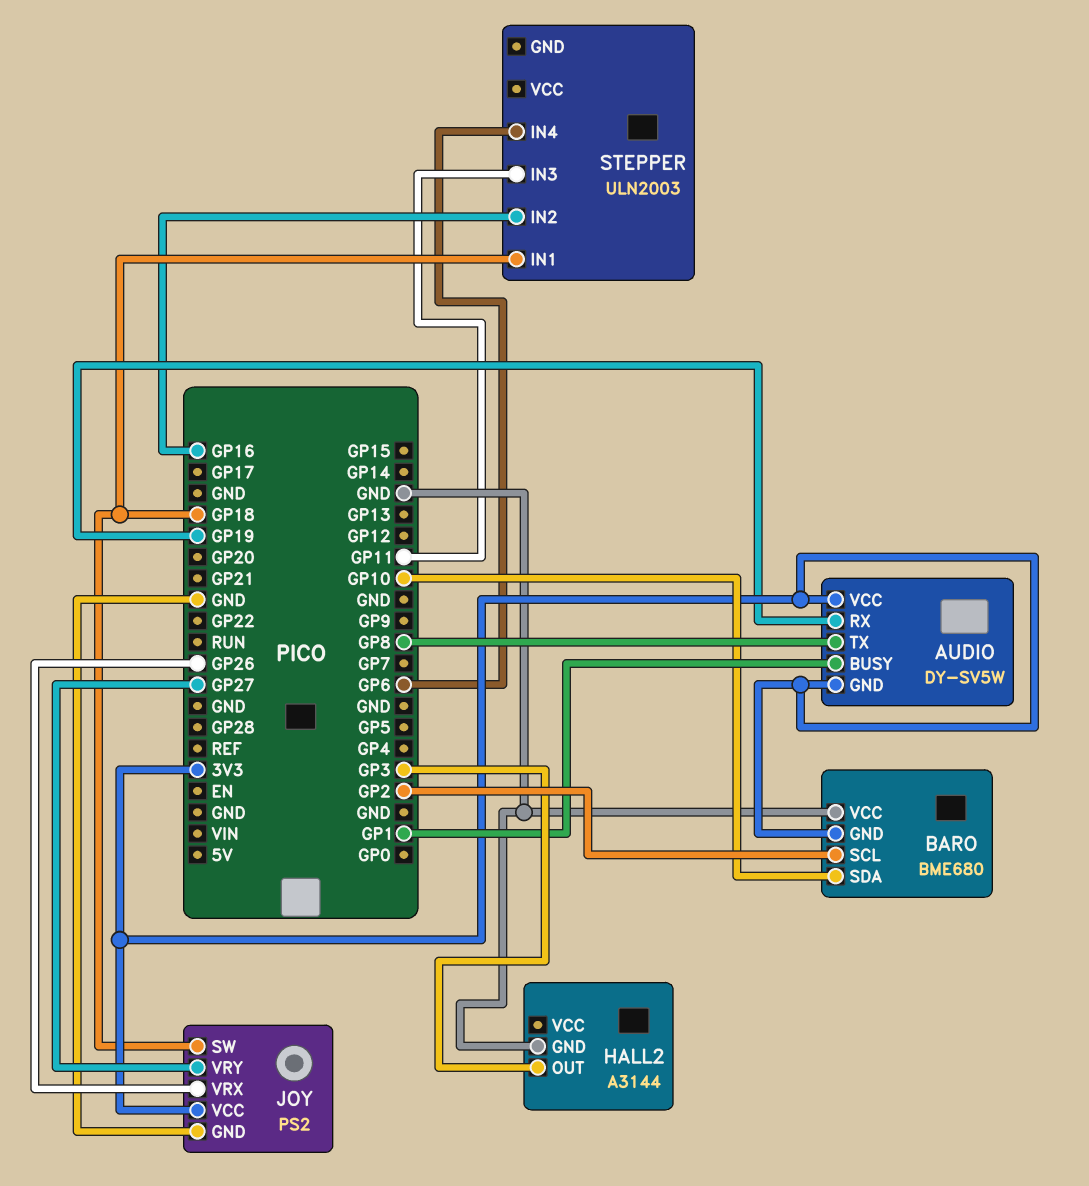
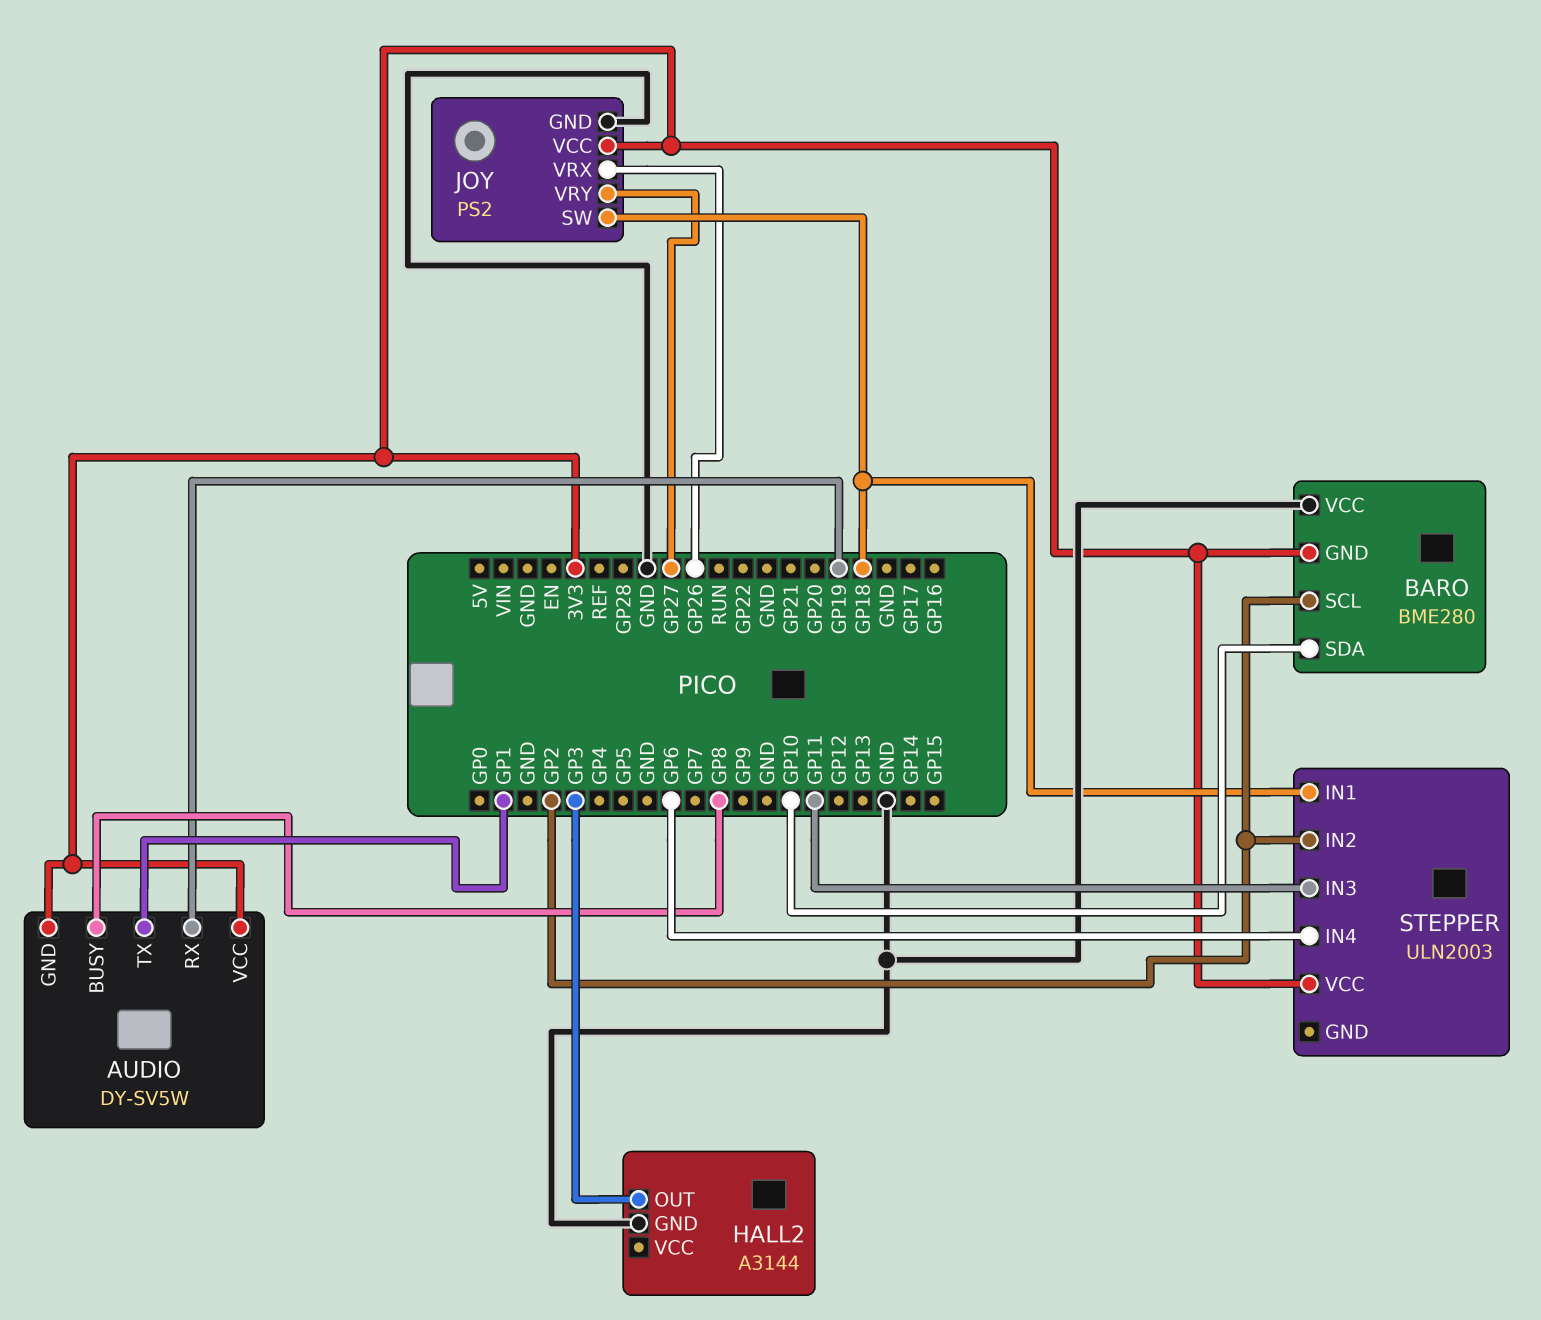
AUDIO pin BUSY: GP1 -> GP8
AUDIO pin TX: GP8 -> GP1
BARO: BME680 -> BME280
STEPPER pin IN2: GP16 -> GP2
STEPPER pin VCC: none -> 3V3

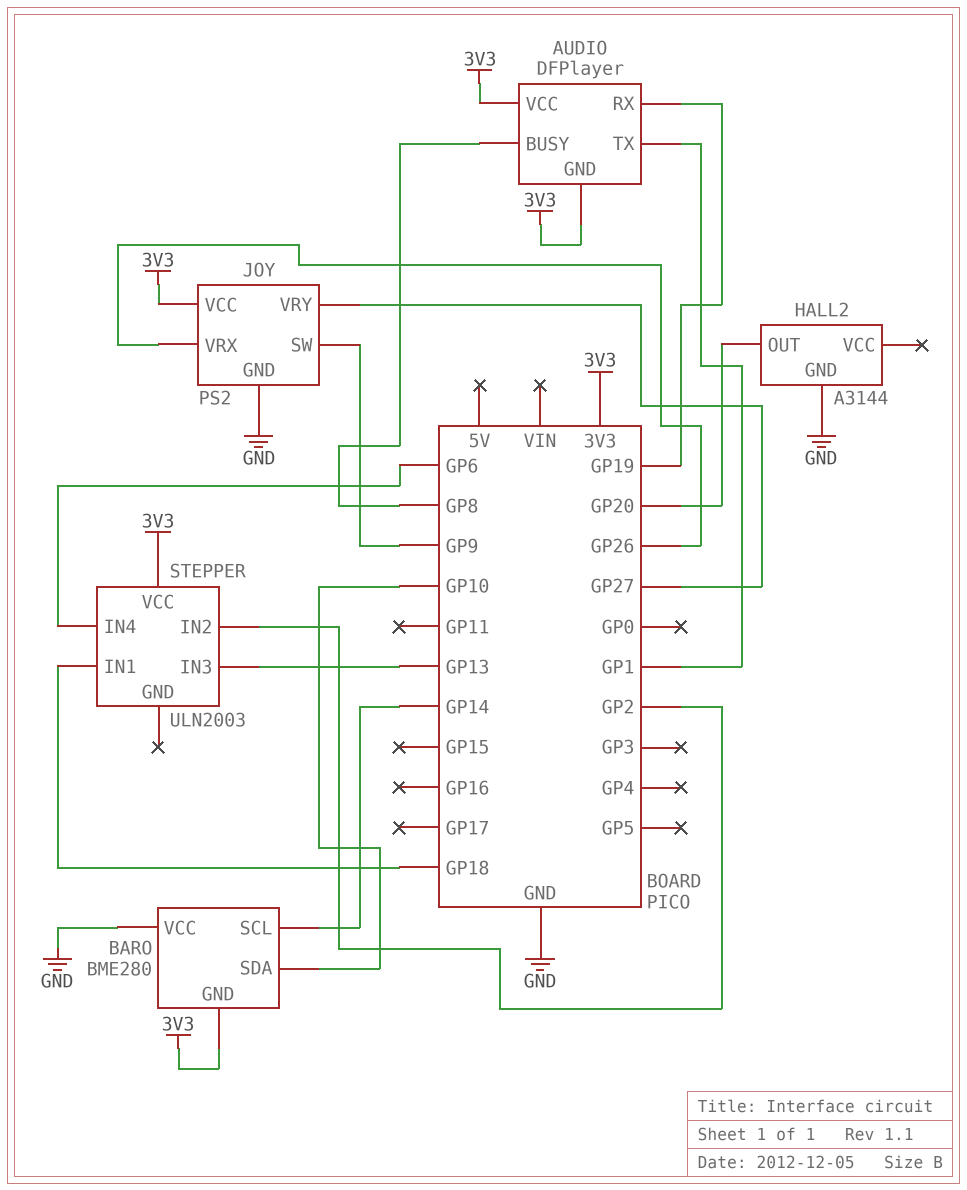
AUDIO: DY-SV5W -> DFPlayer
BARO pin SCL: GP2 -> GP14
HALL2 pin OUT: GP3 -> GP20
JOY pin SW: GP18 -> GP9
STEPPER pin IN3: GP11 -> GP13

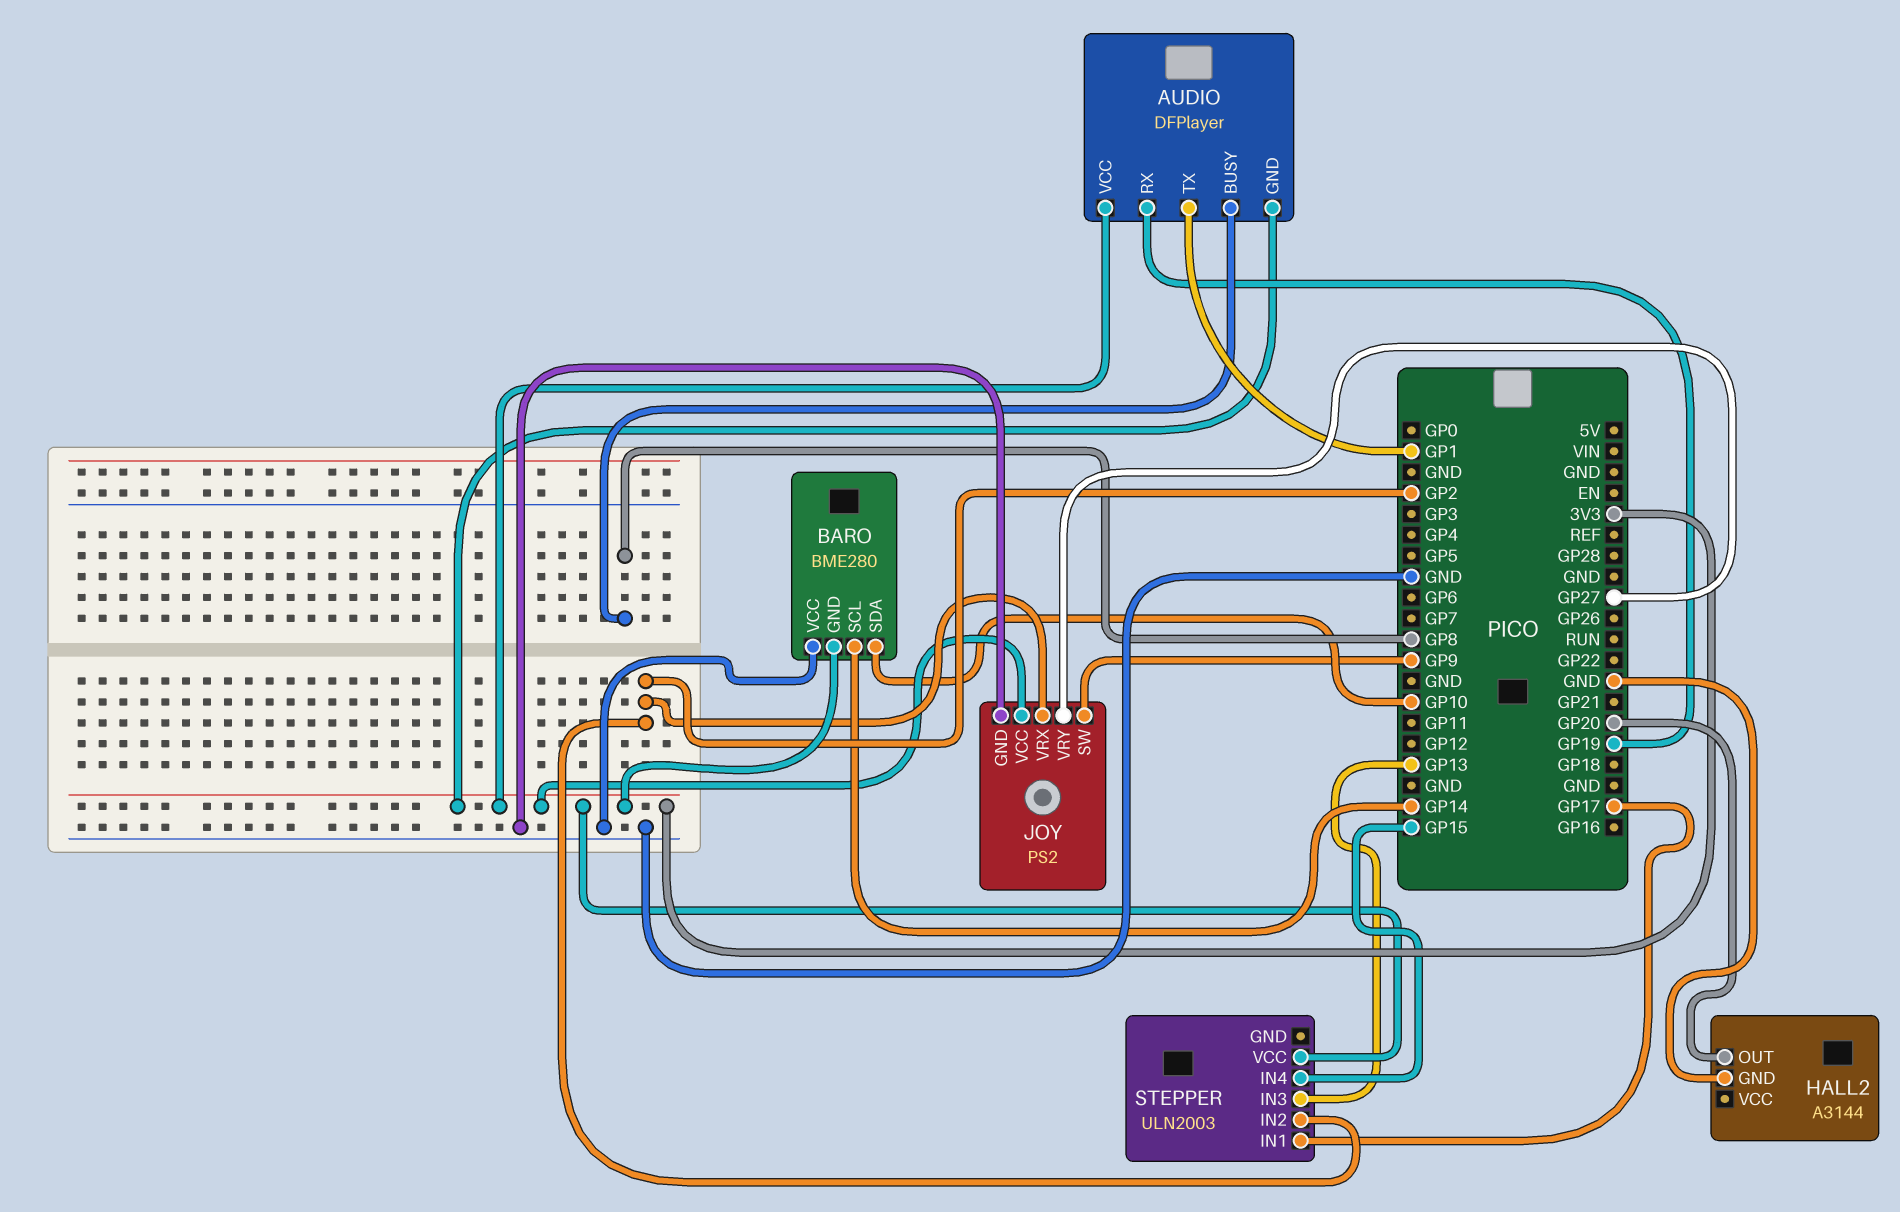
JOY pin VRX: GP26 -> GP2
STEPPER pin IN1: GP18 -> GP17
STEPPER pin IN4: GP6 -> GP15

